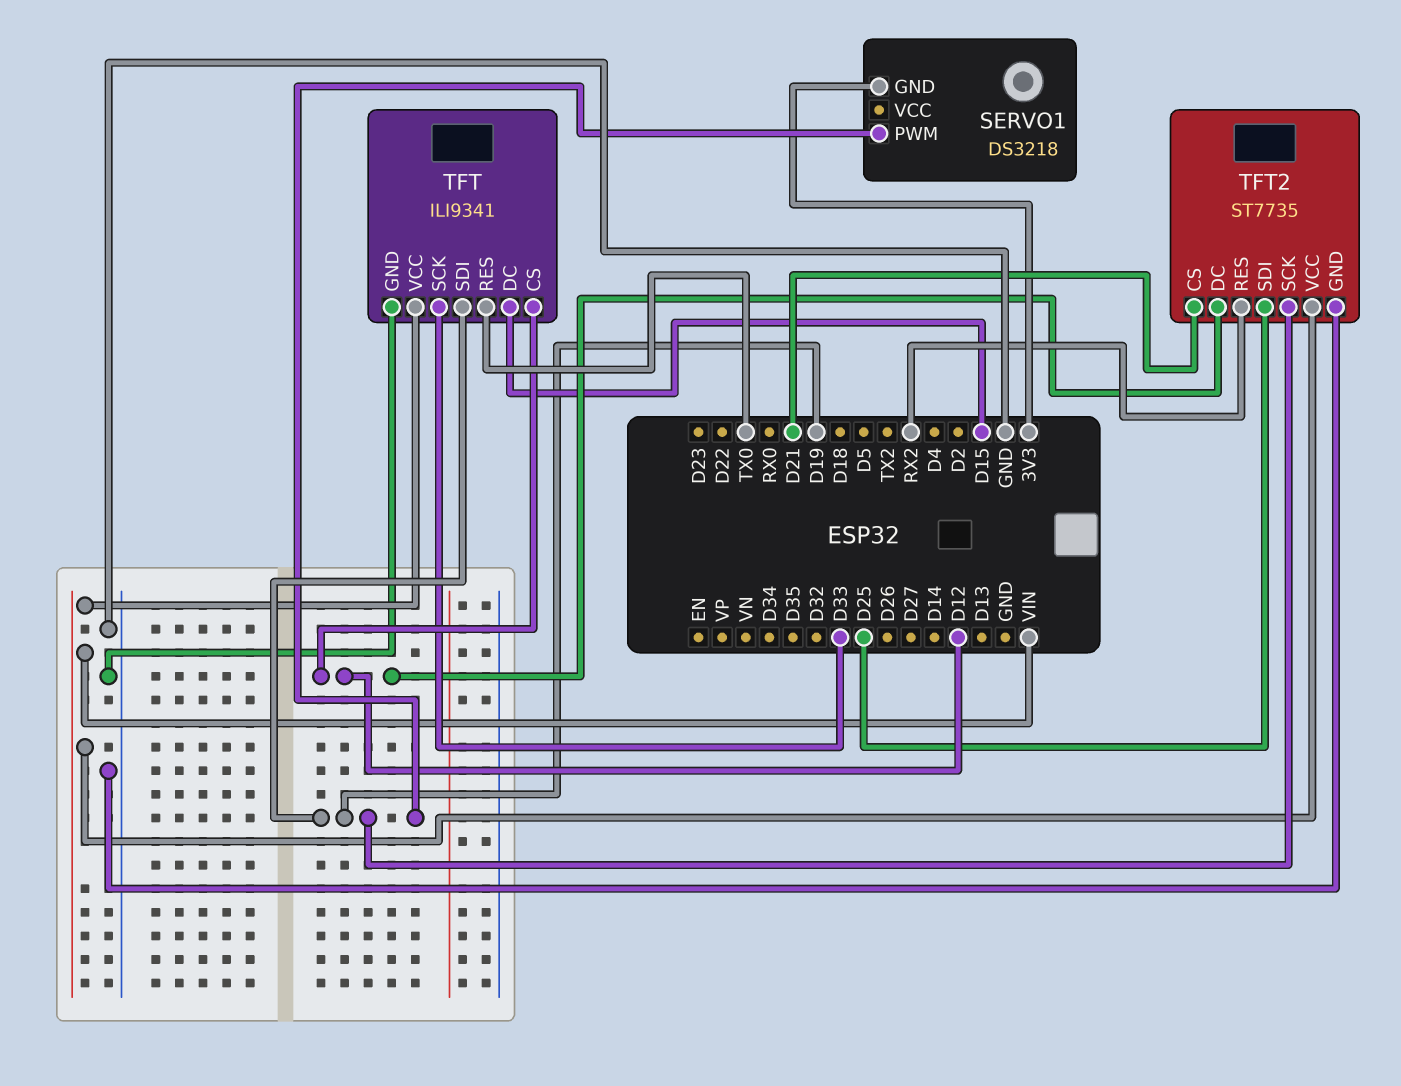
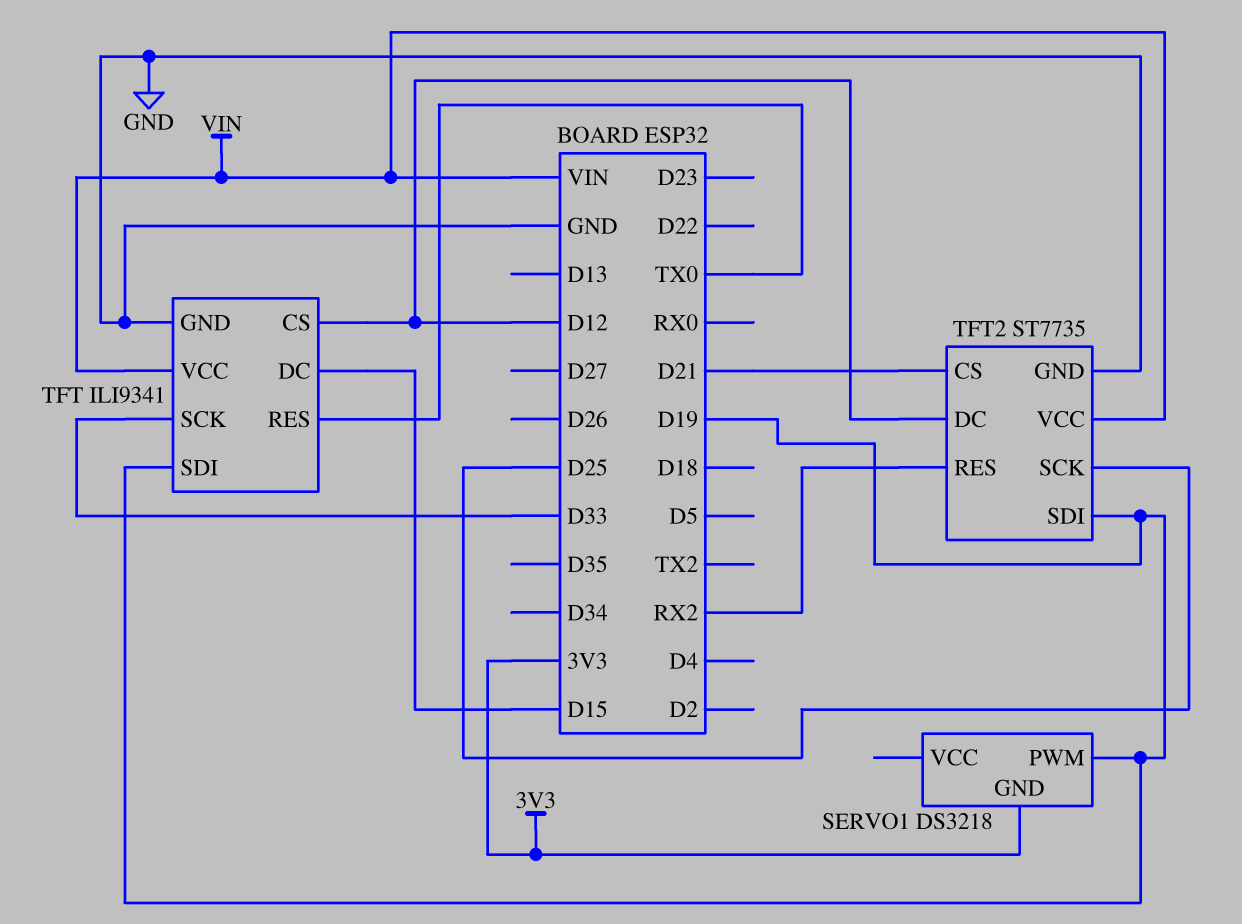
TFT2 pin SCK: D19 -> D25
TFT2 pin SDI: D25 -> D19

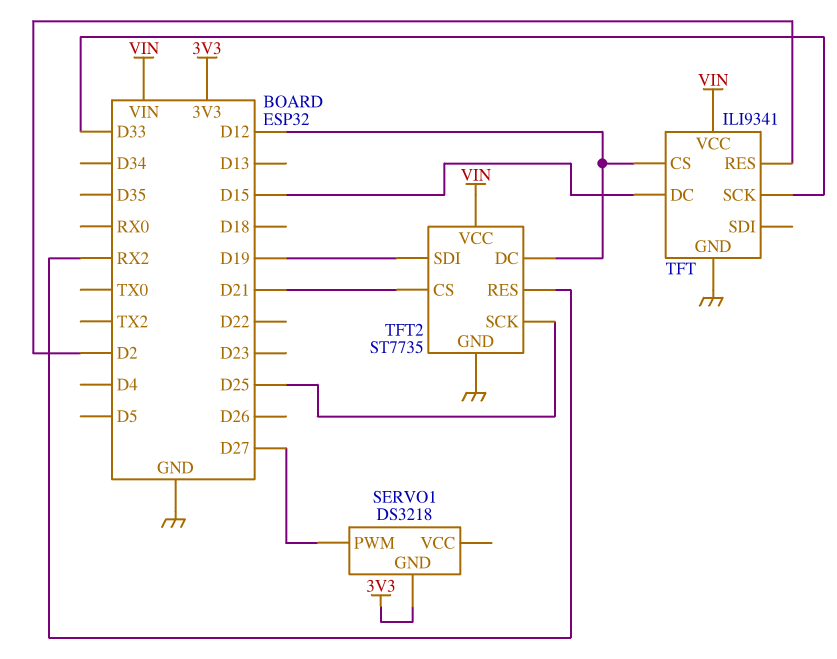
SERVO1 pin PWM: D19 -> D27
TFT pin RES: TX0 -> D2
TFT pin SDI: D19 -> none

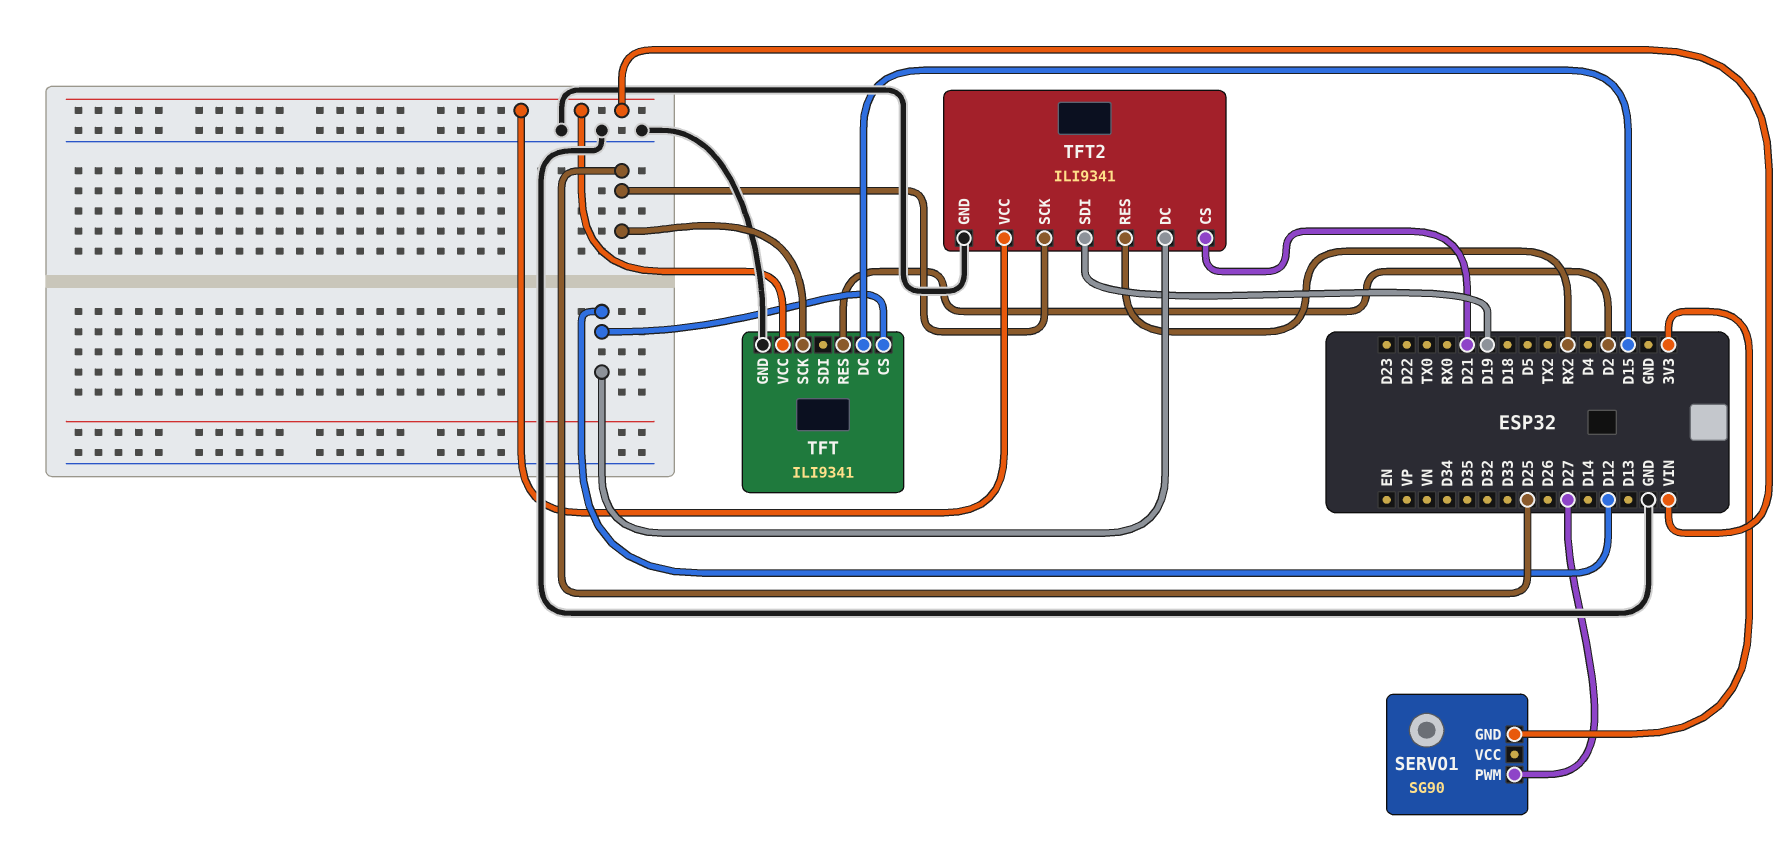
SERVO1: DS3218 -> SG90
TFT pin SCK: D33 -> D25
TFT2: ST7735 -> ILI9341

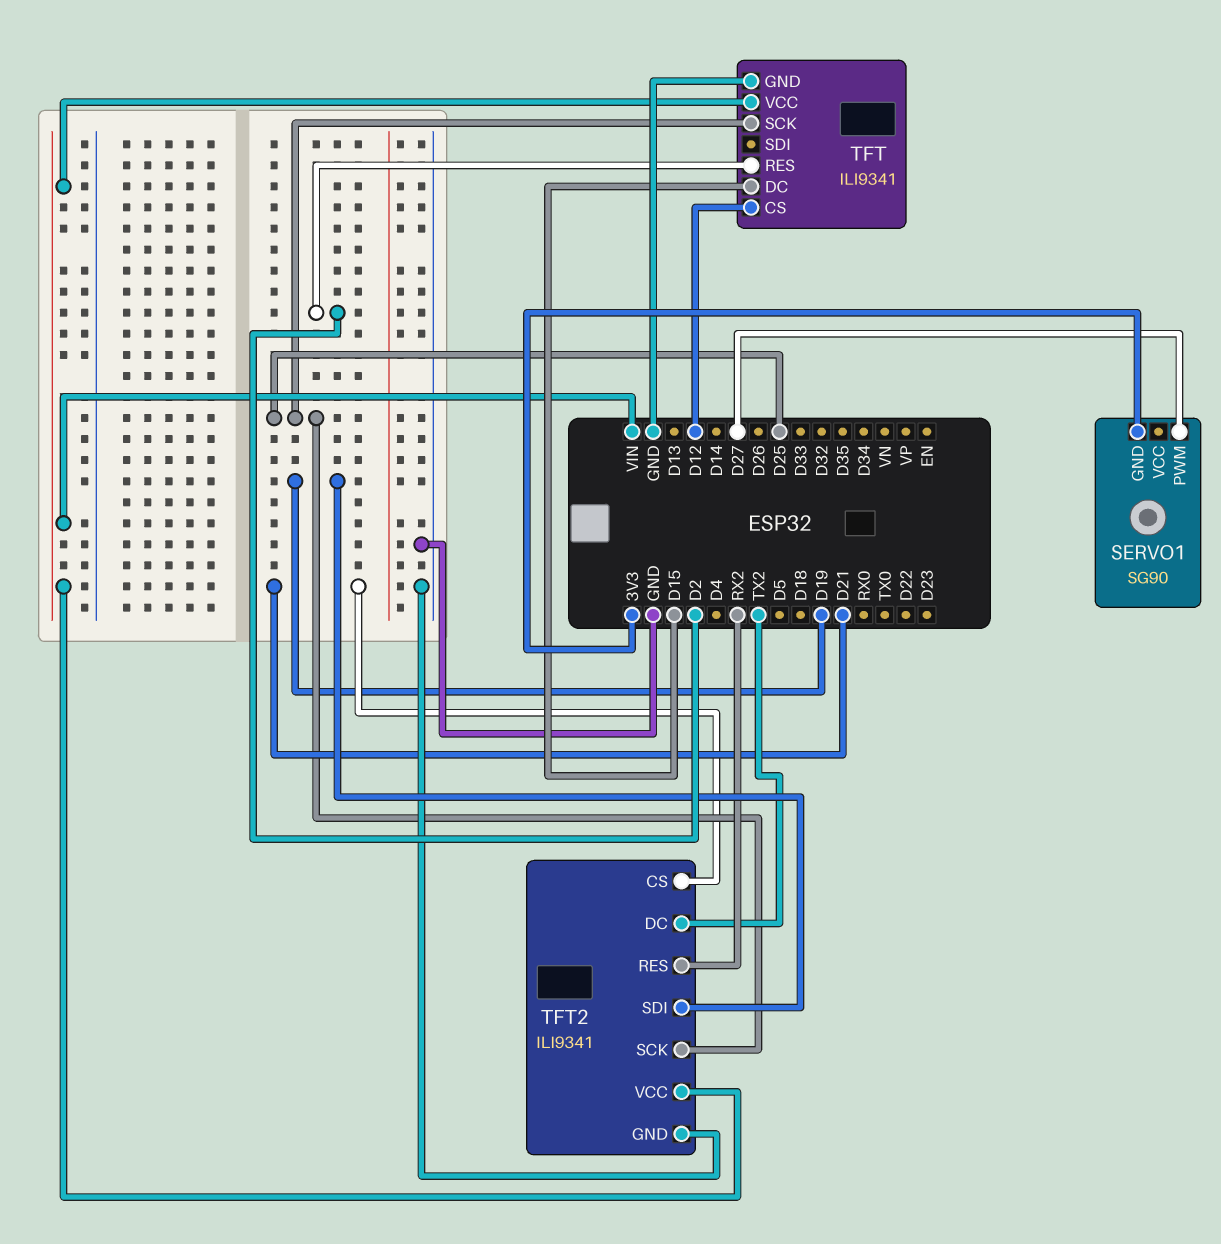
TFT2 pin DC: D12 -> TX2

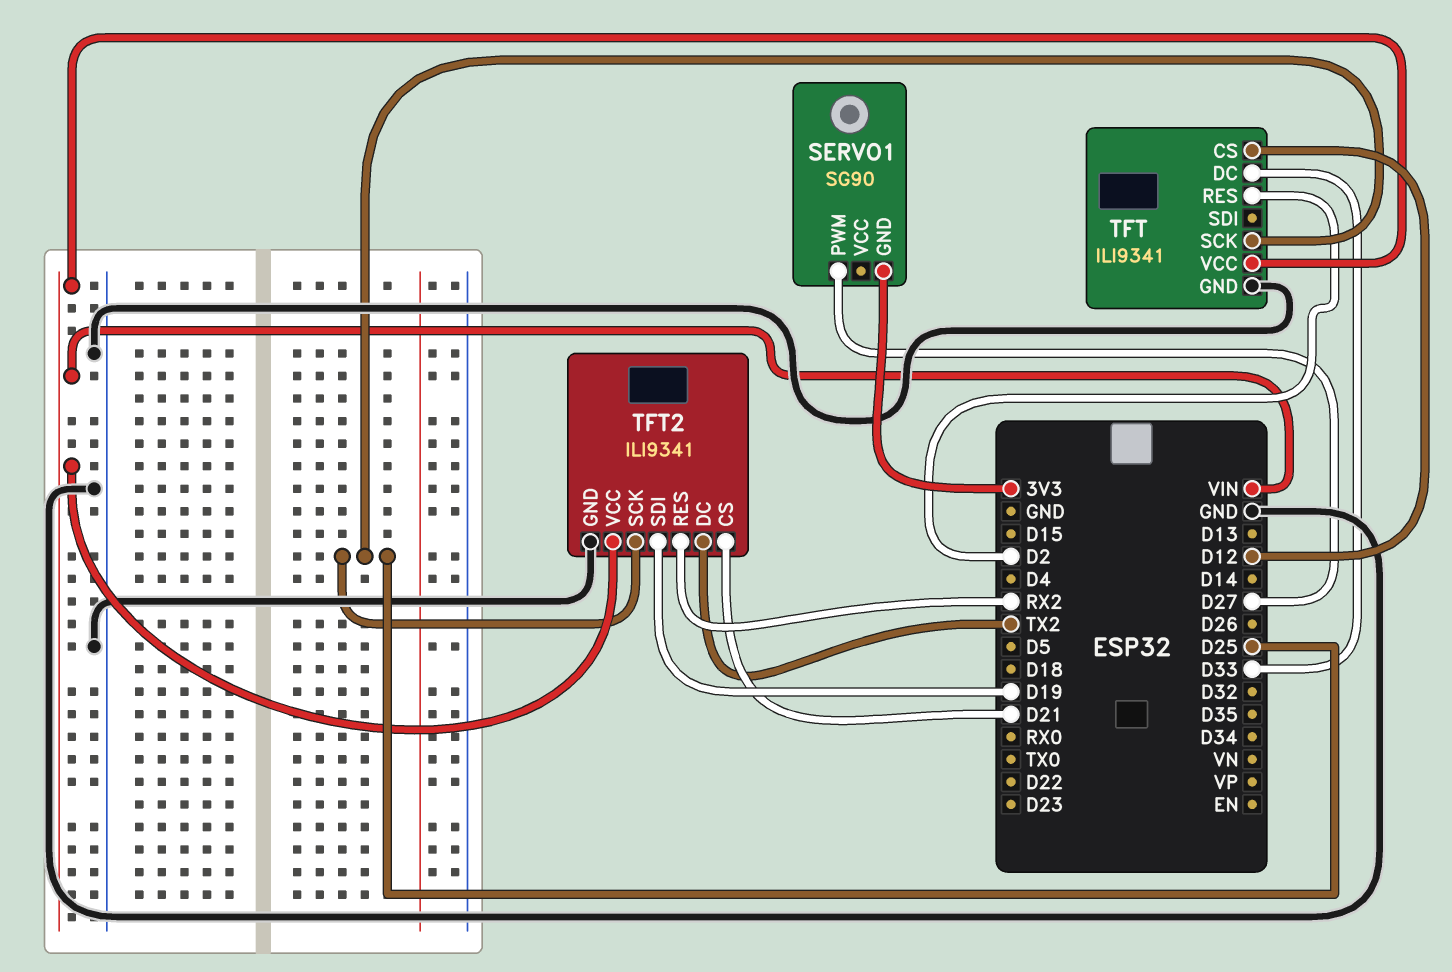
TFT pin DC: D15 -> D33

